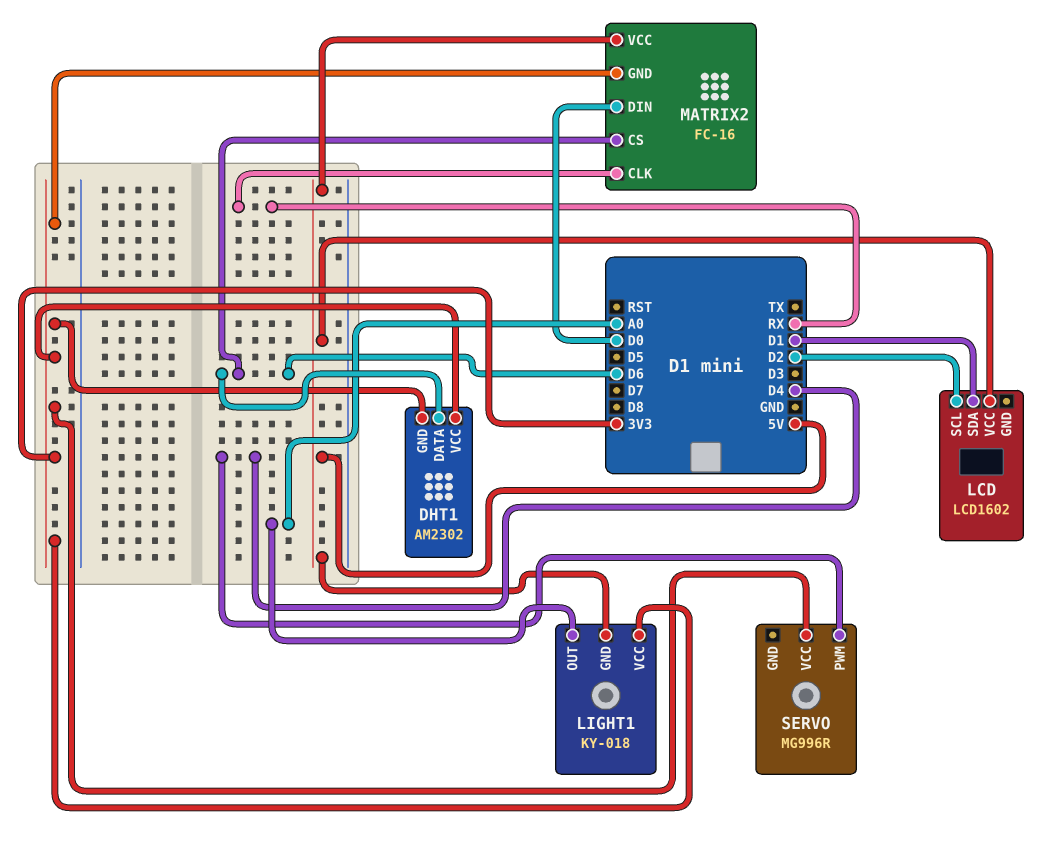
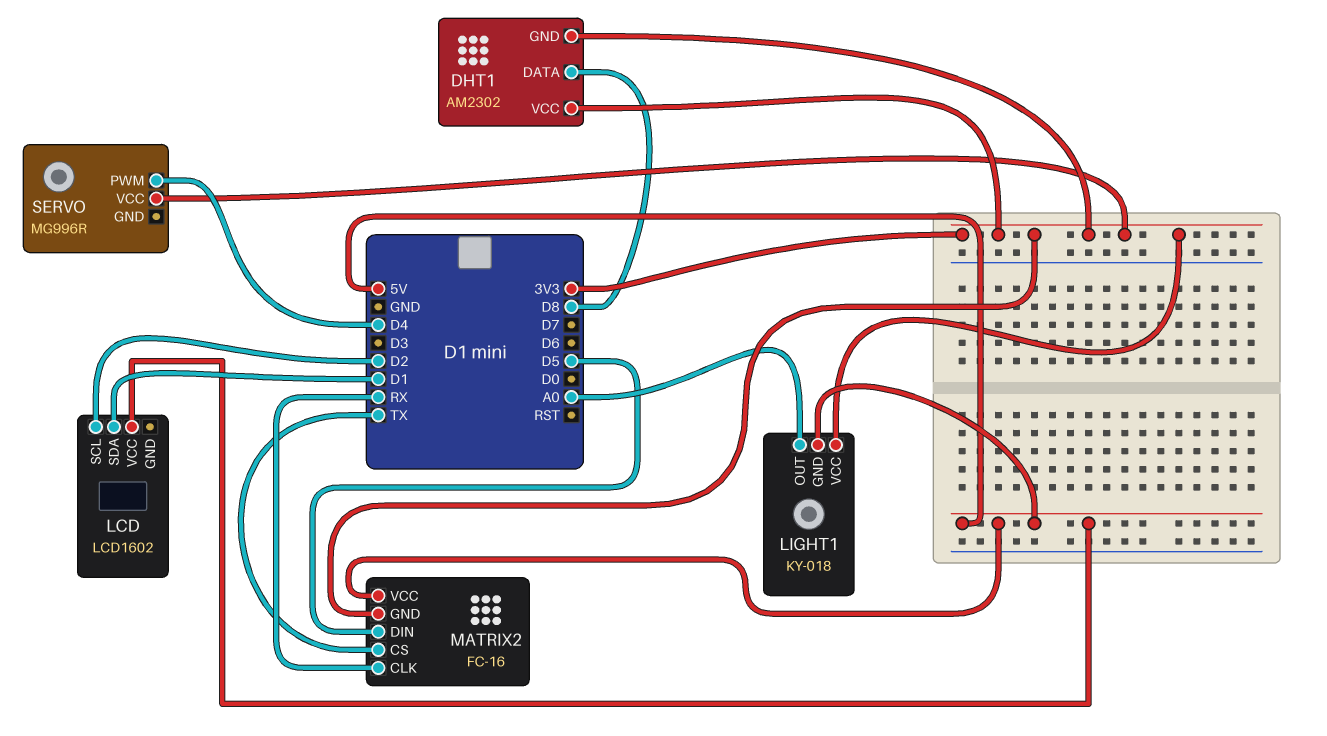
DHT1 pin DATA: D6 -> D8
MATRIX2 pin CS: D6 -> TX
MATRIX2 pin DIN: D0 -> D5

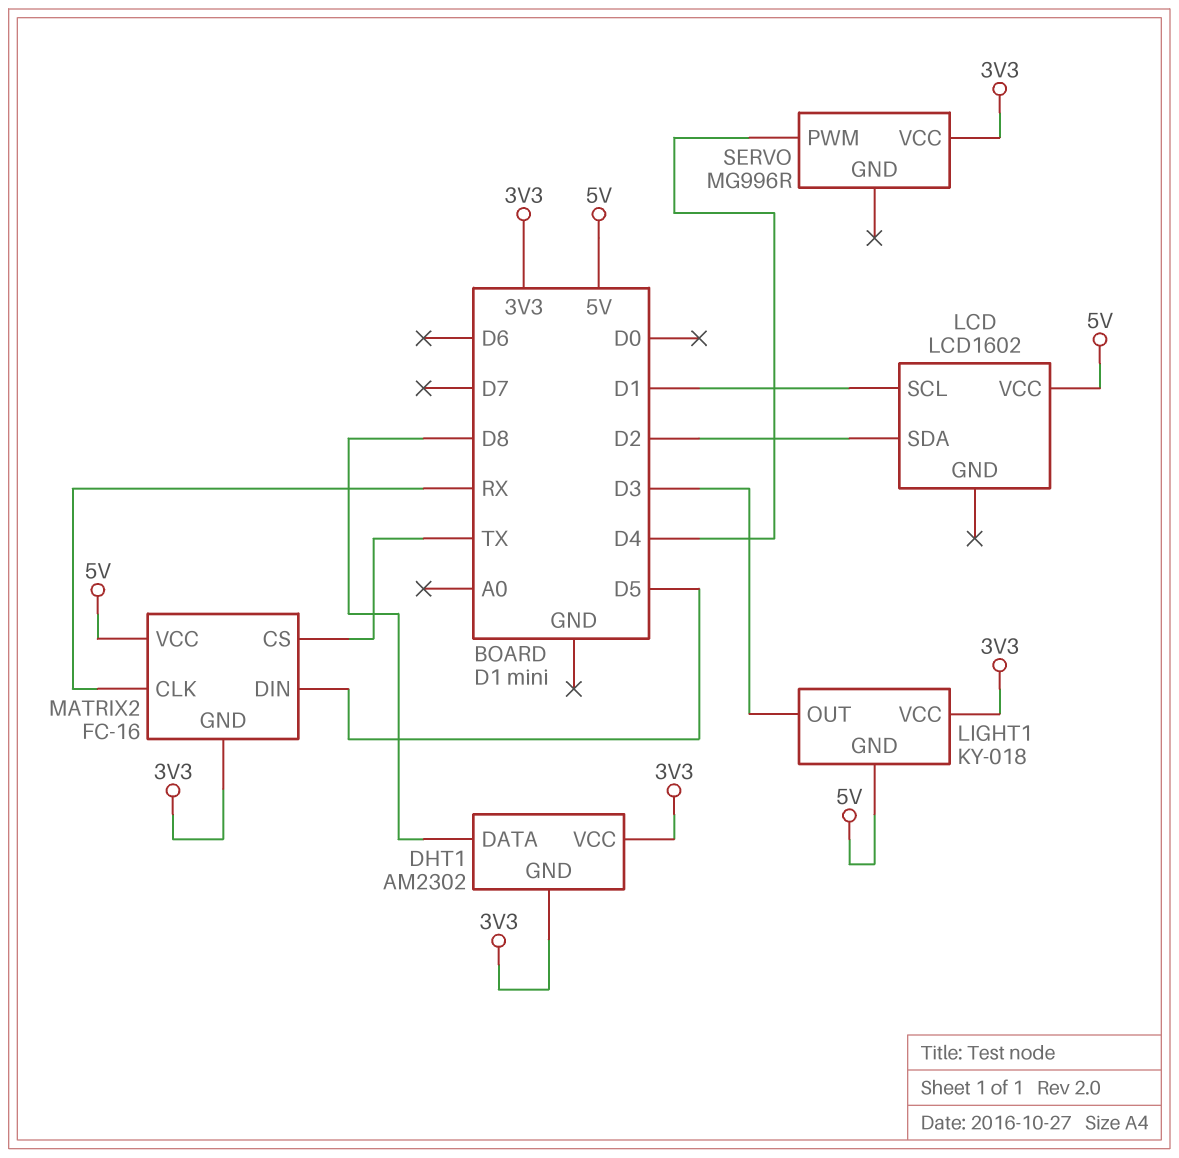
LCD pin SCL: D2 -> D1
LCD pin SDA: D1 -> D2
LIGHT1 pin OUT: A0 -> D3

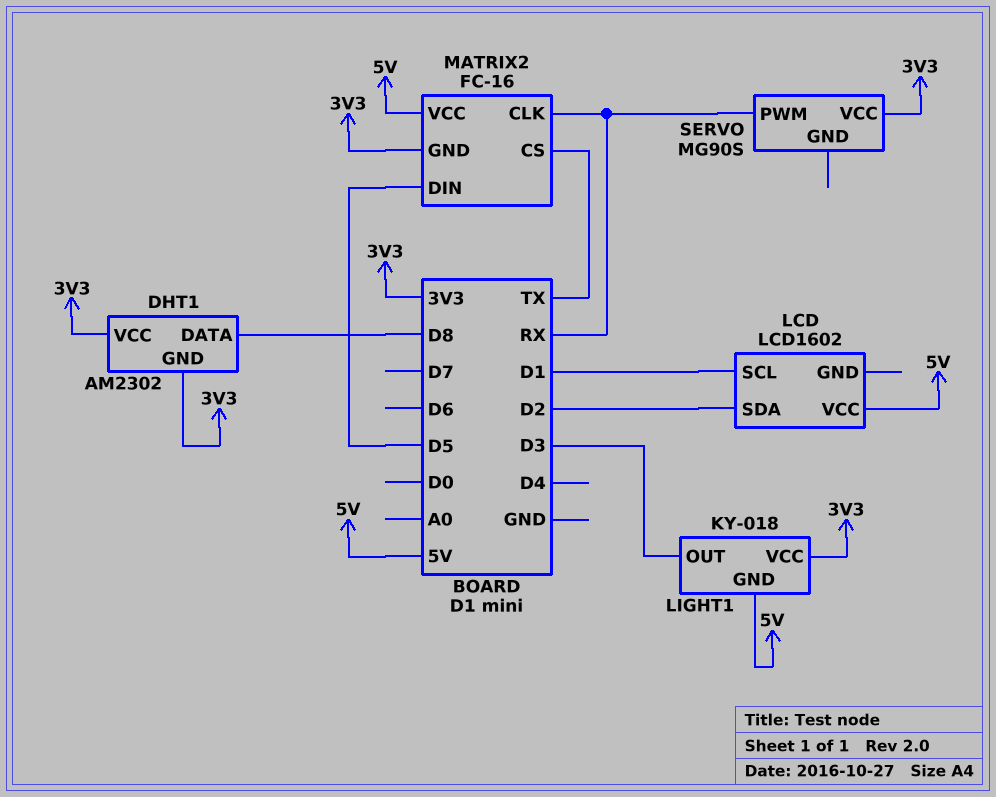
SERVO: MG996R -> MG90S
SERVO pin PWM: D4 -> RX

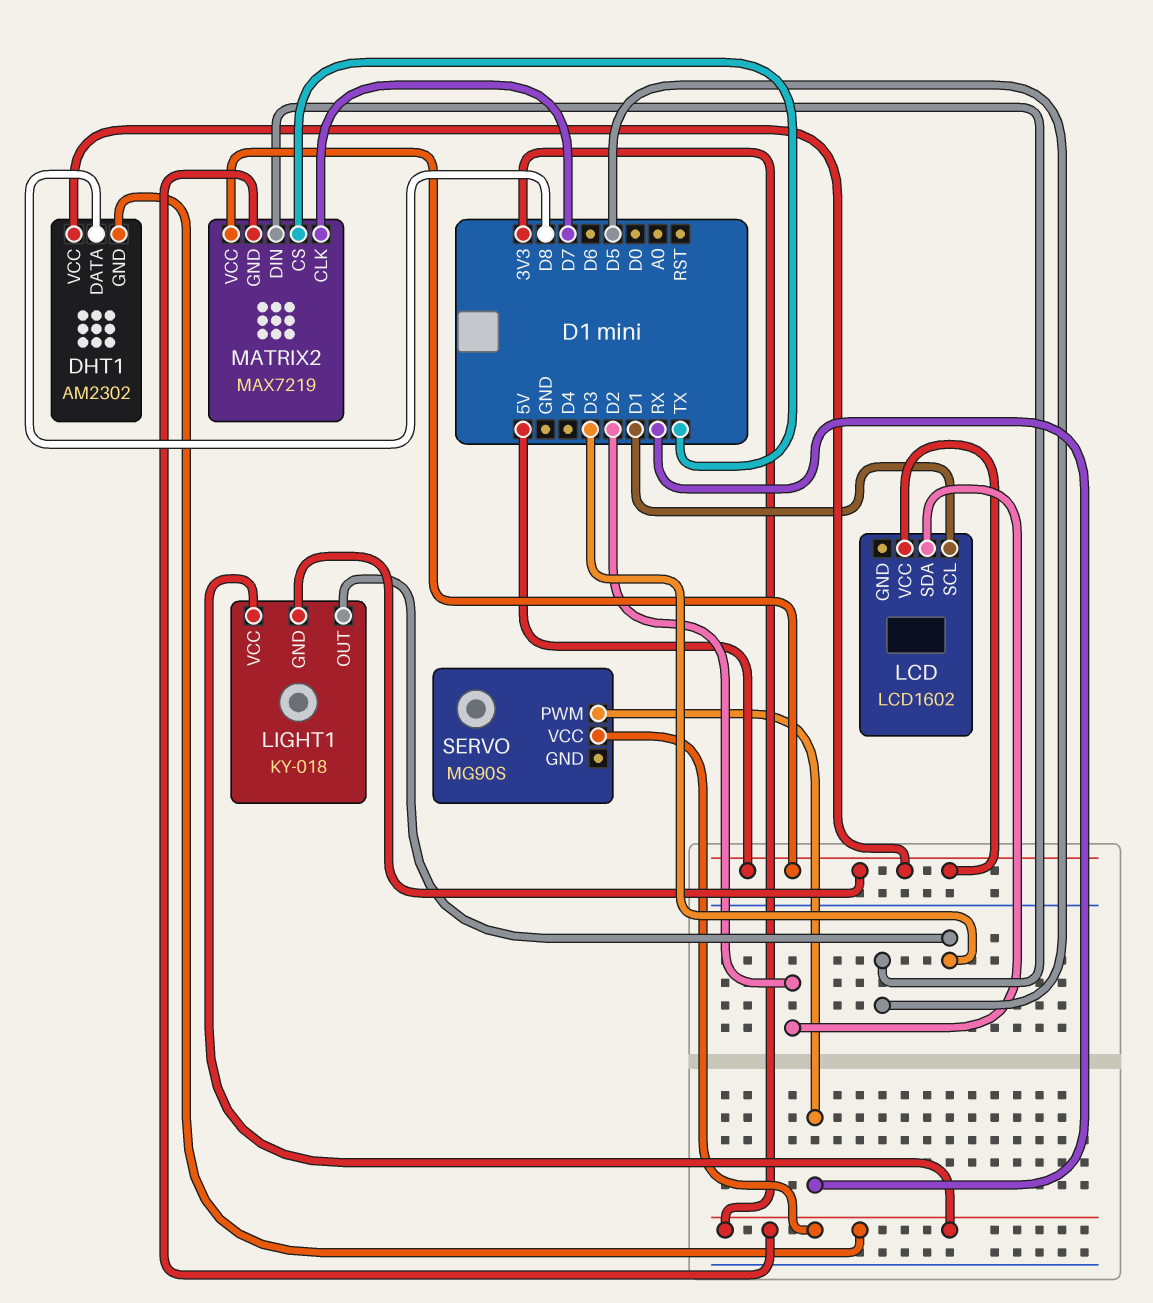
DHT1 pin VCC: 3V3 -> 5V
MATRIX2: FC-16 -> MAX7219
MATRIX2 pin CLK: RX -> D7

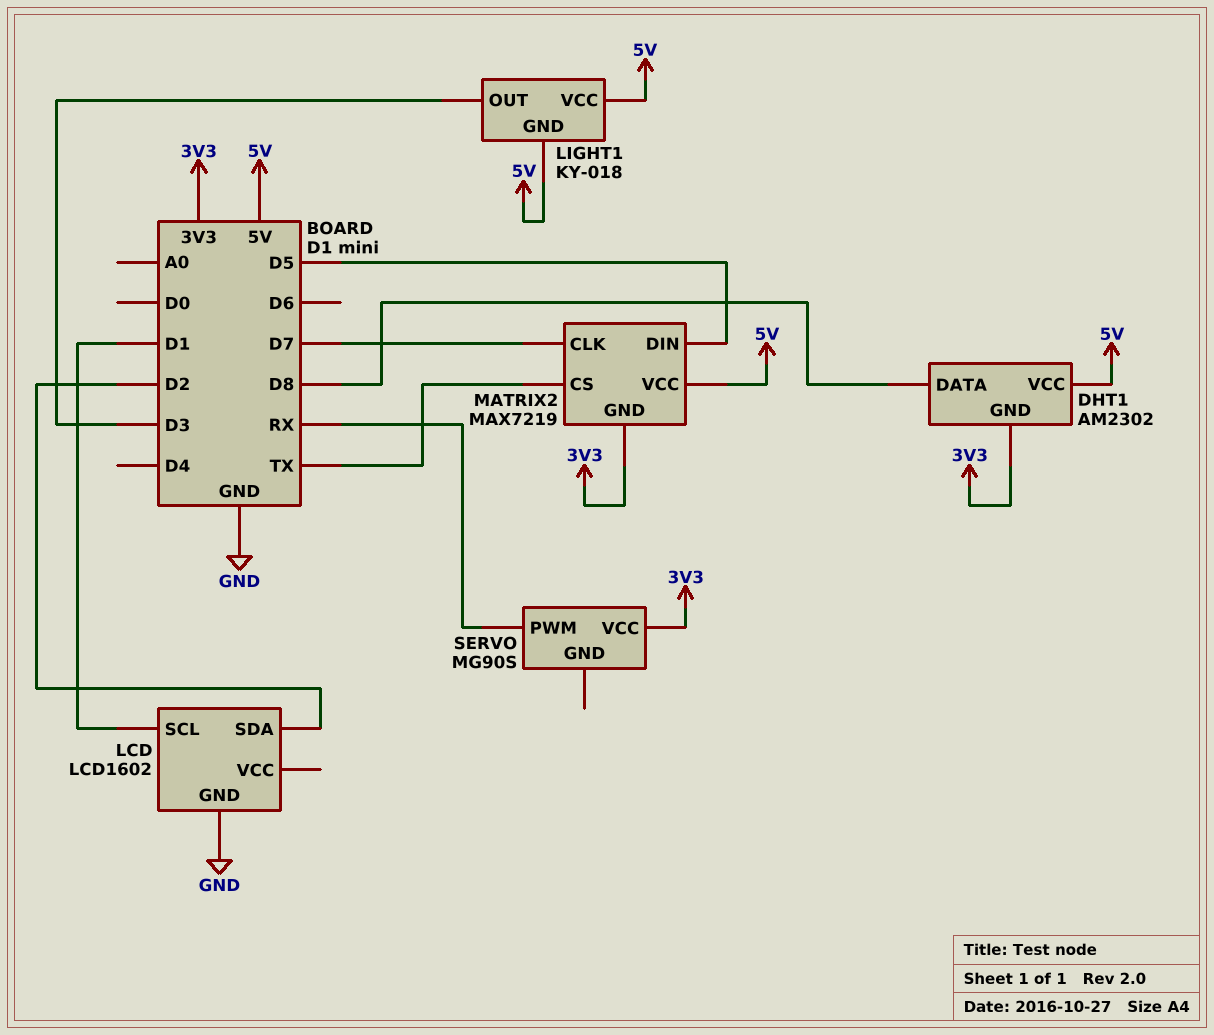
LCD pin GND: none -> GND
LCD pin VCC: 5V -> none
LIGHT1 pin VCC: 3V3 -> 5V

